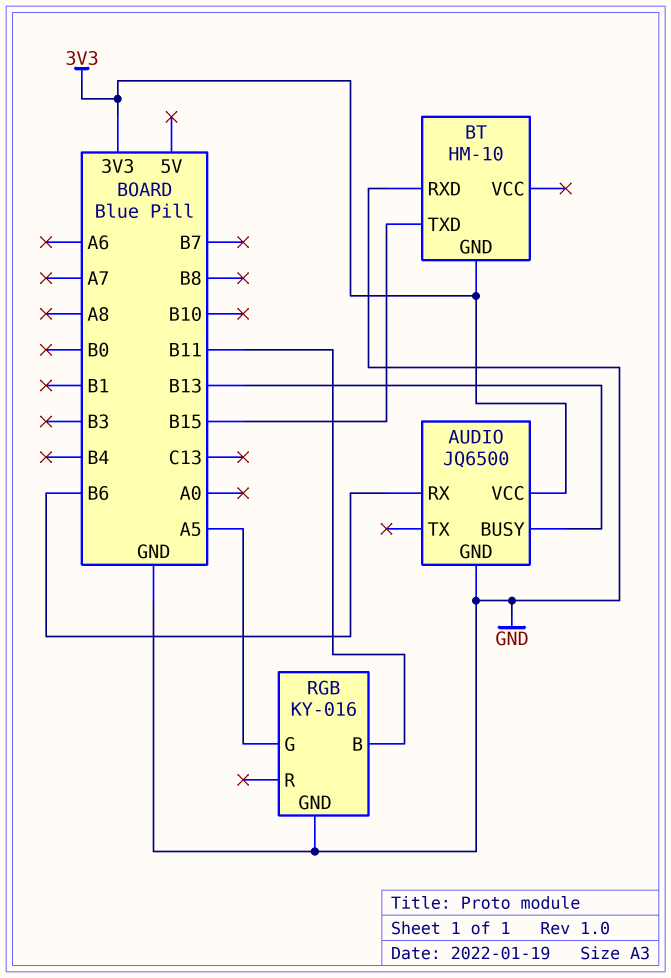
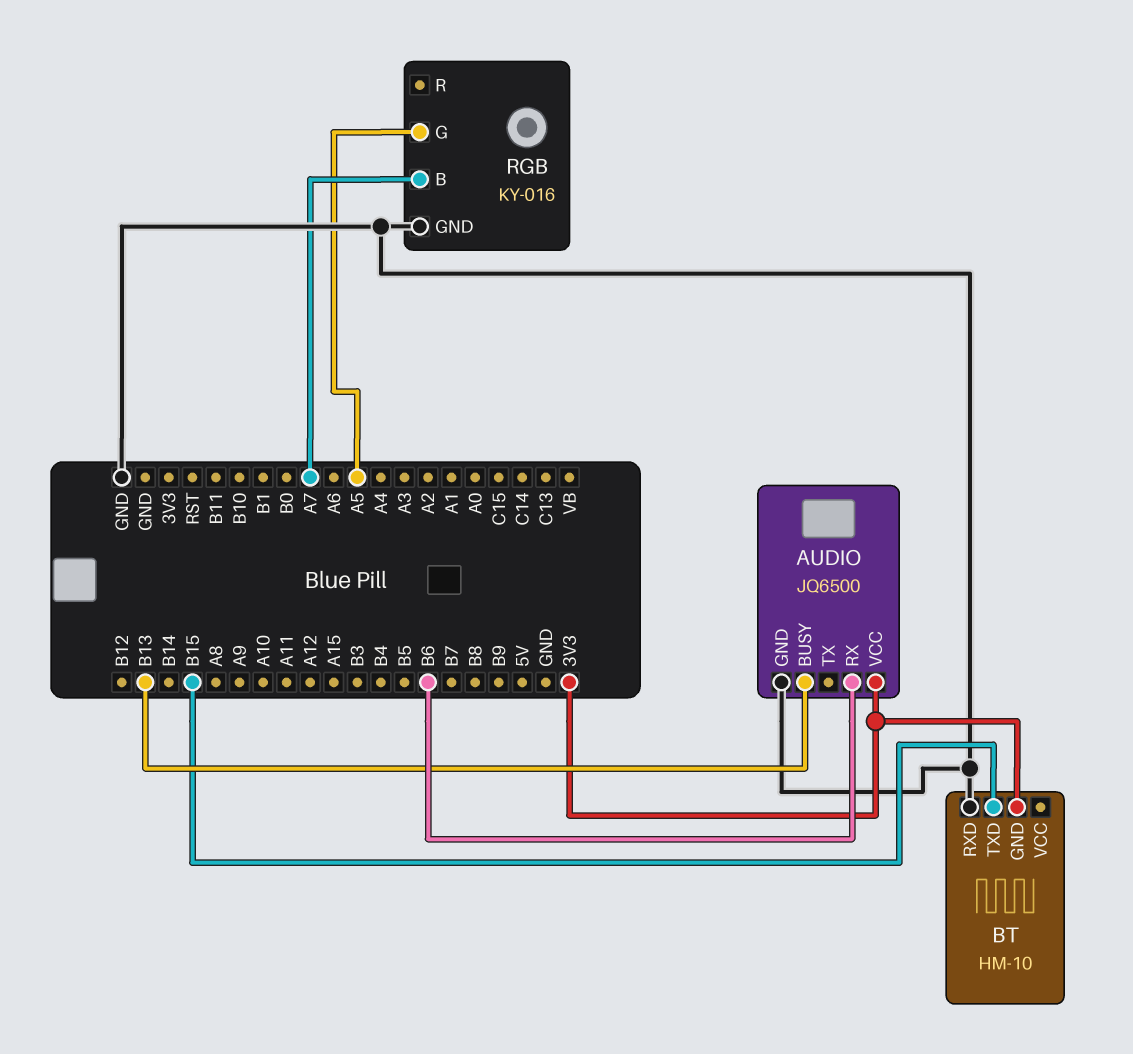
RGB pin B: B11 -> A7

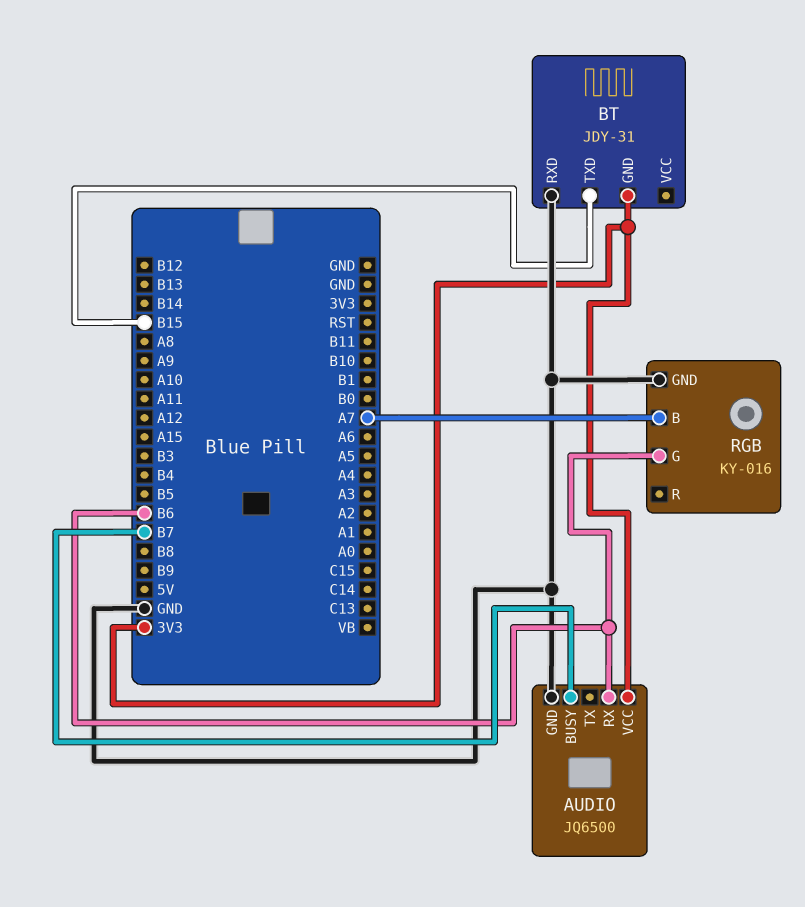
AUDIO pin BUSY: B13 -> B7
BT: HM-10 -> JDY-31
RGB pin G: A5 -> B6

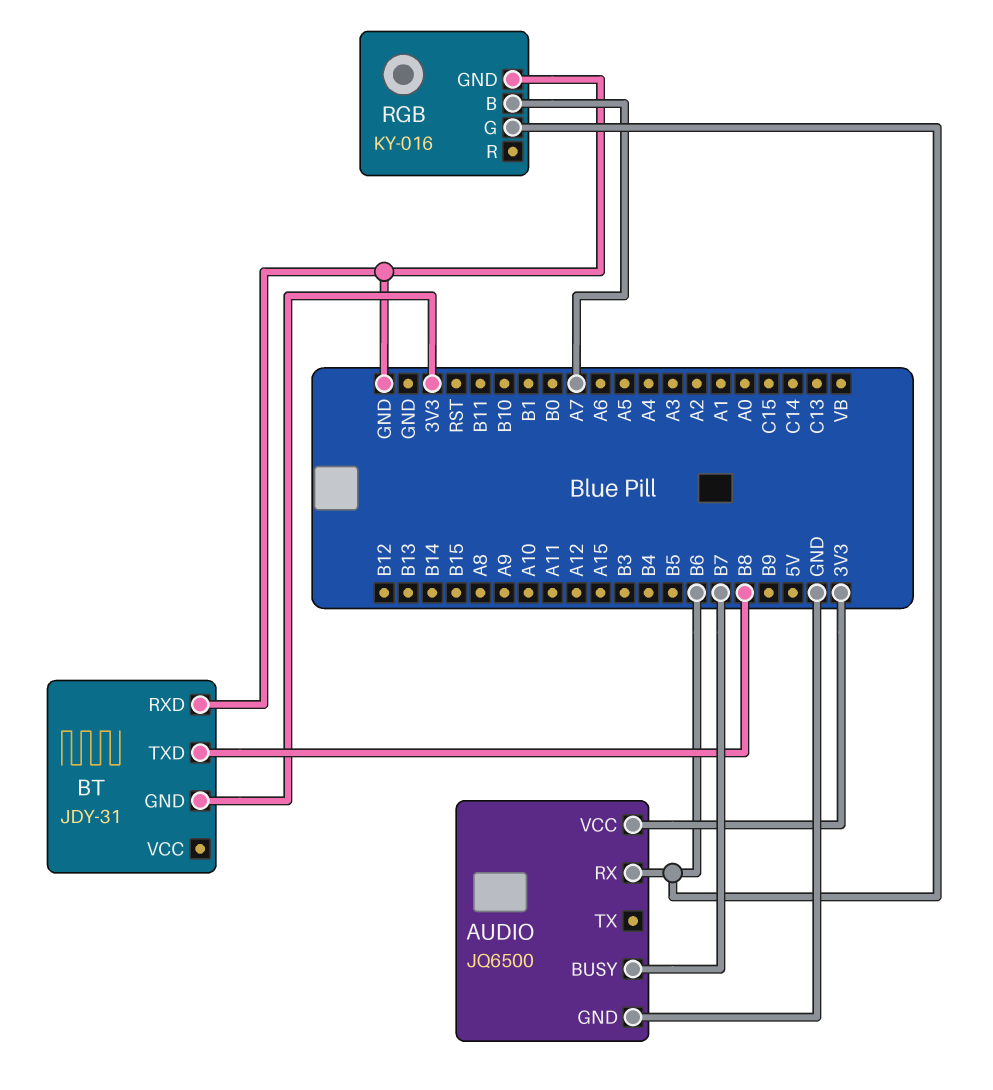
BT pin TXD: B15 -> B8

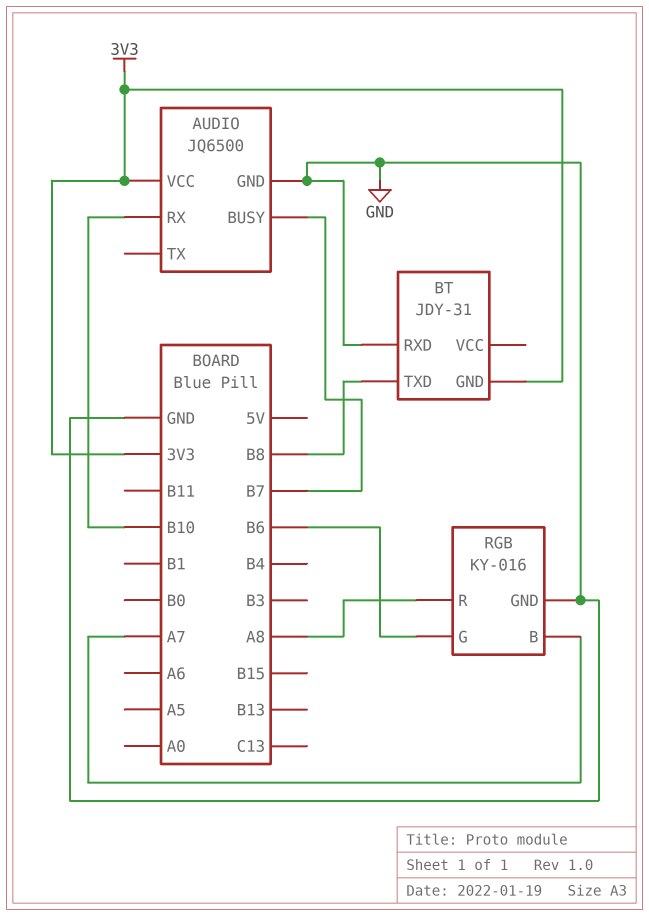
AUDIO pin RX: B6 -> B10
RGB pin R: none -> A8

